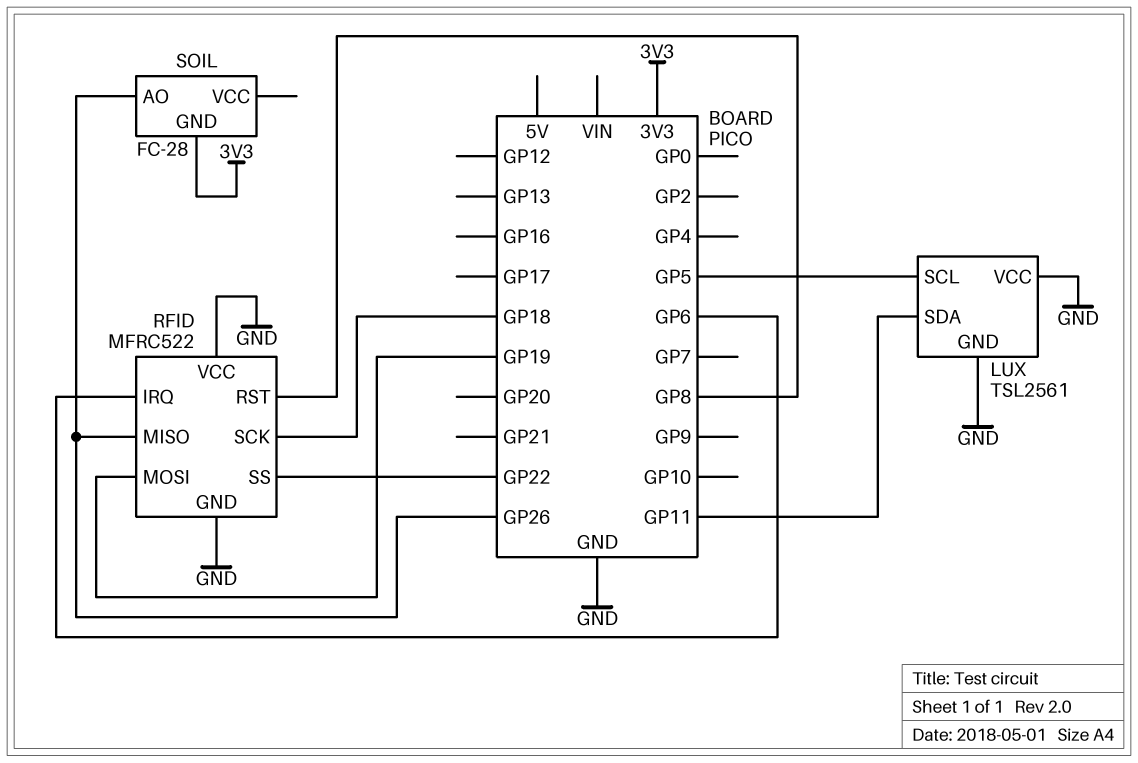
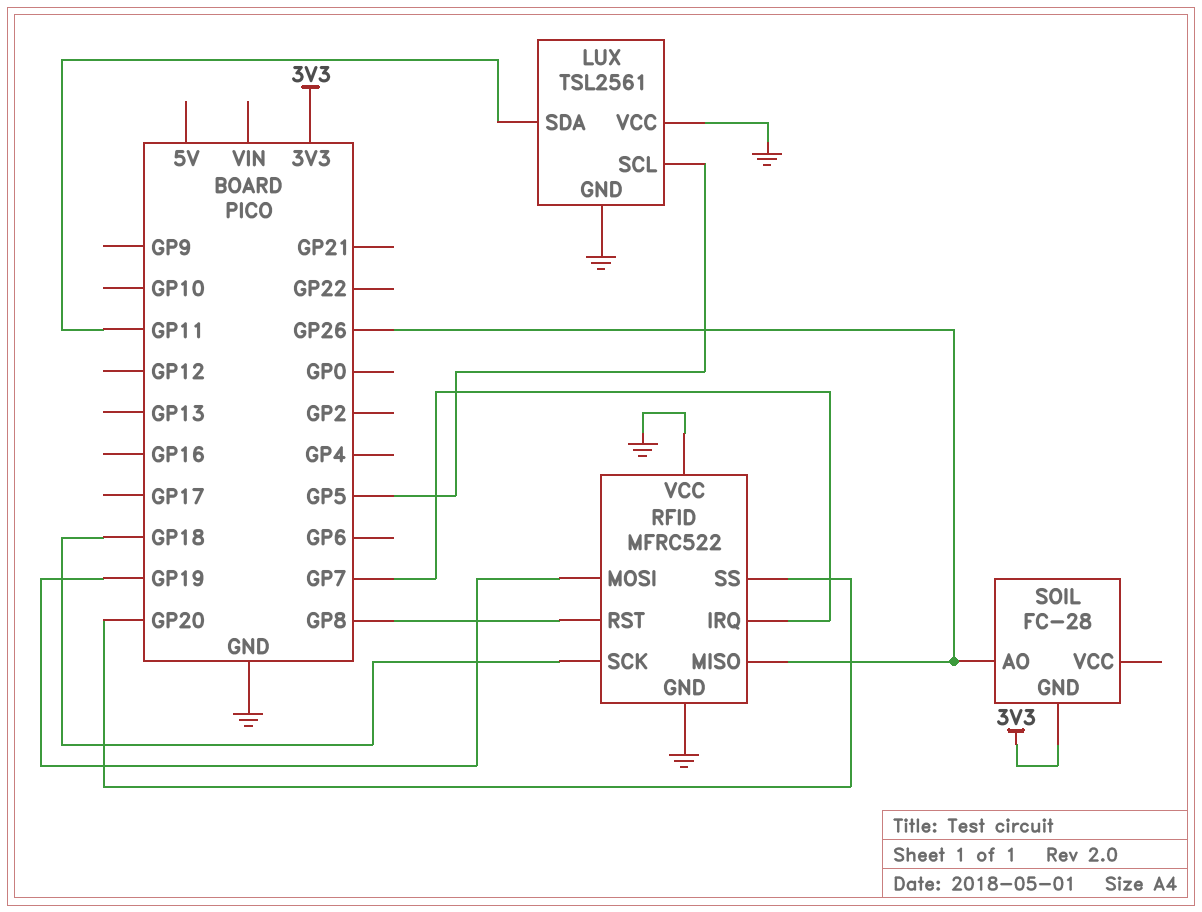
RFID pin IRQ: GP6 -> GP7
RFID pin SS: GP22 -> GP20

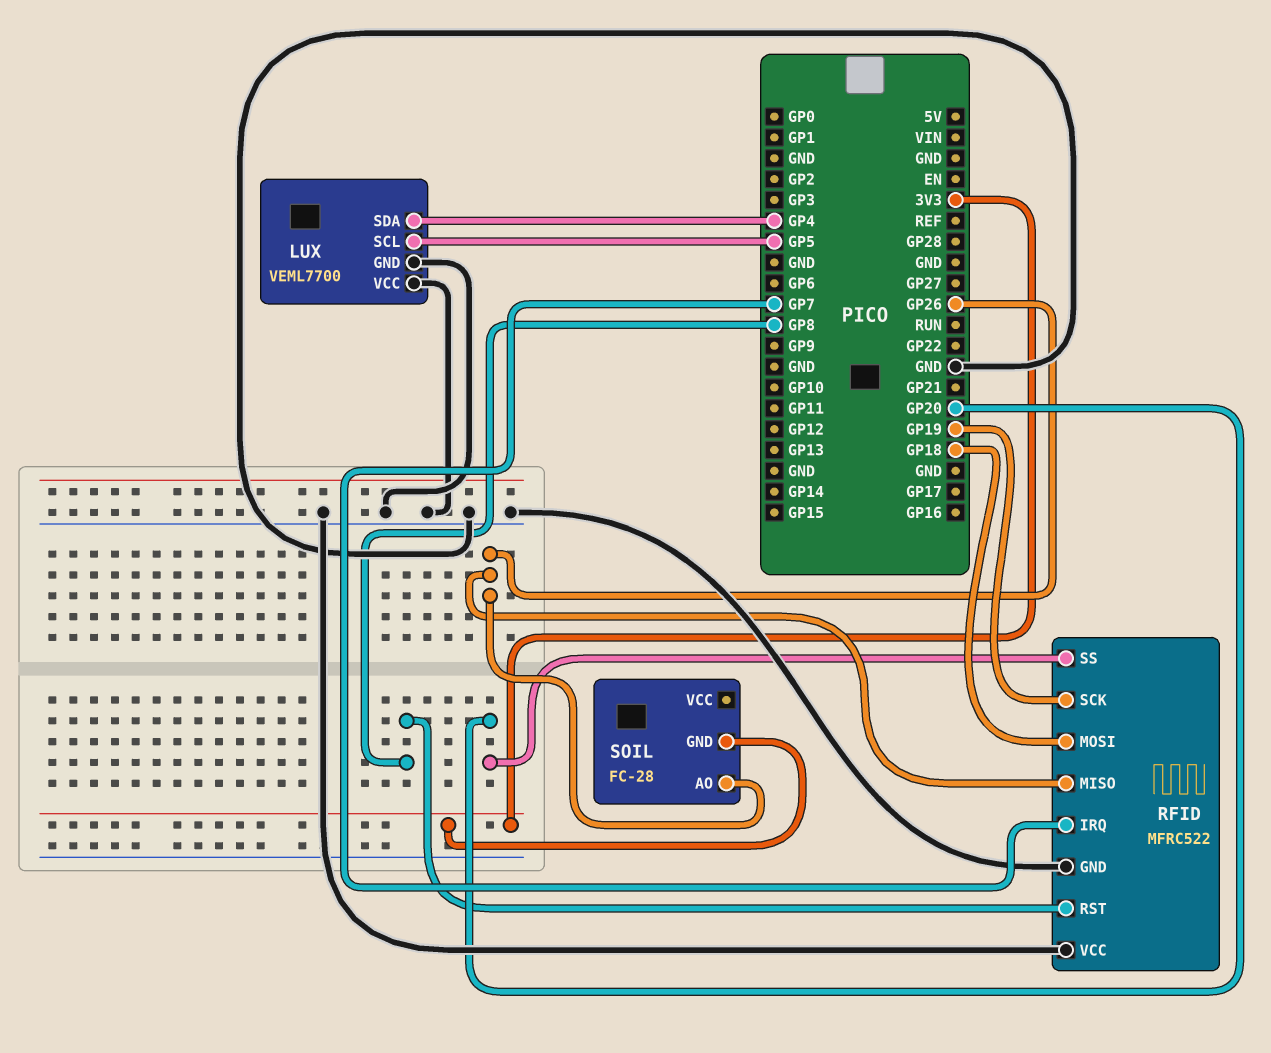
LUX: TSL2561 -> VEML7700
LUX pin SDA: GP11 -> GP4
RFID pin MOSI: GP19 -> GP18
RFID pin SCK: GP18 -> GP19

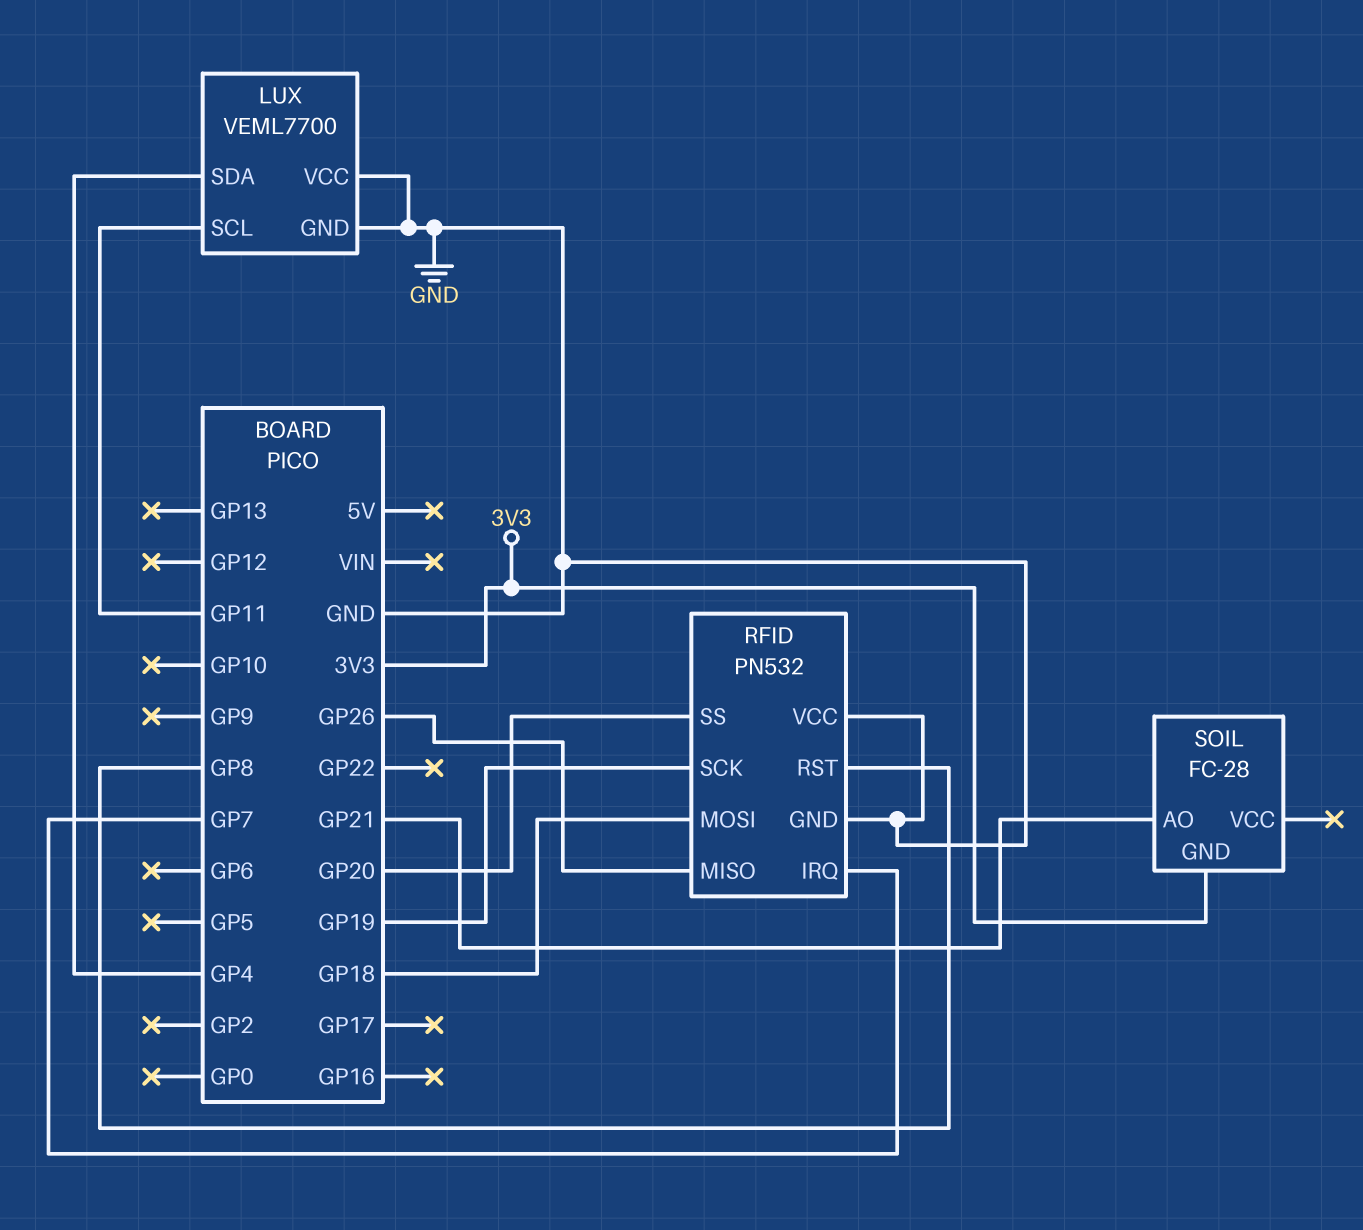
LUX pin SCL: GP5 -> GP11
RFID: MFRC522 -> PN532
SOIL pin AO: GP26 -> GP21

